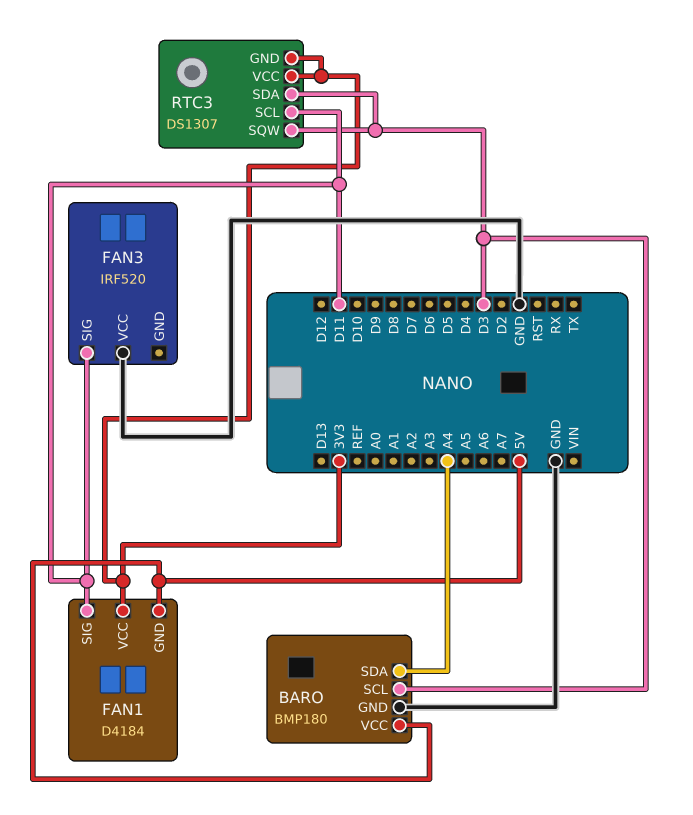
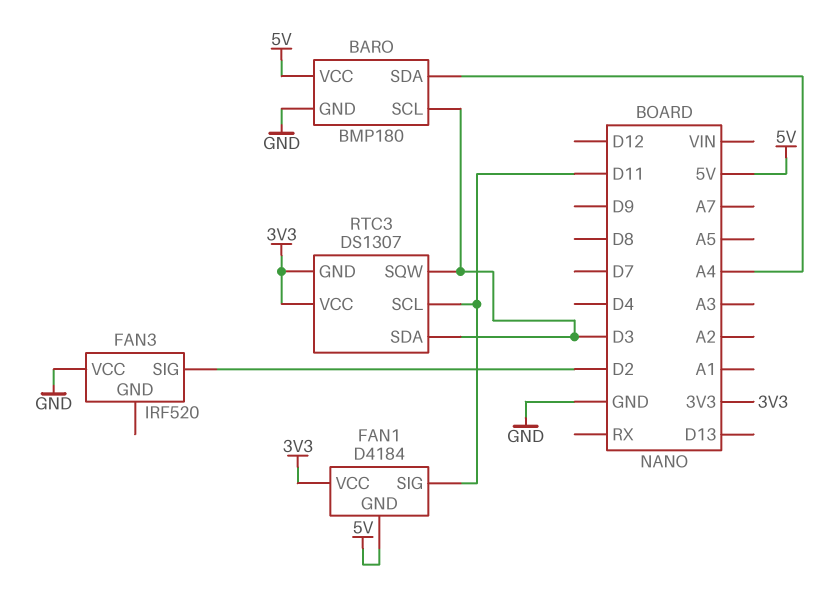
FAN3 pin SIG: D11 -> D2

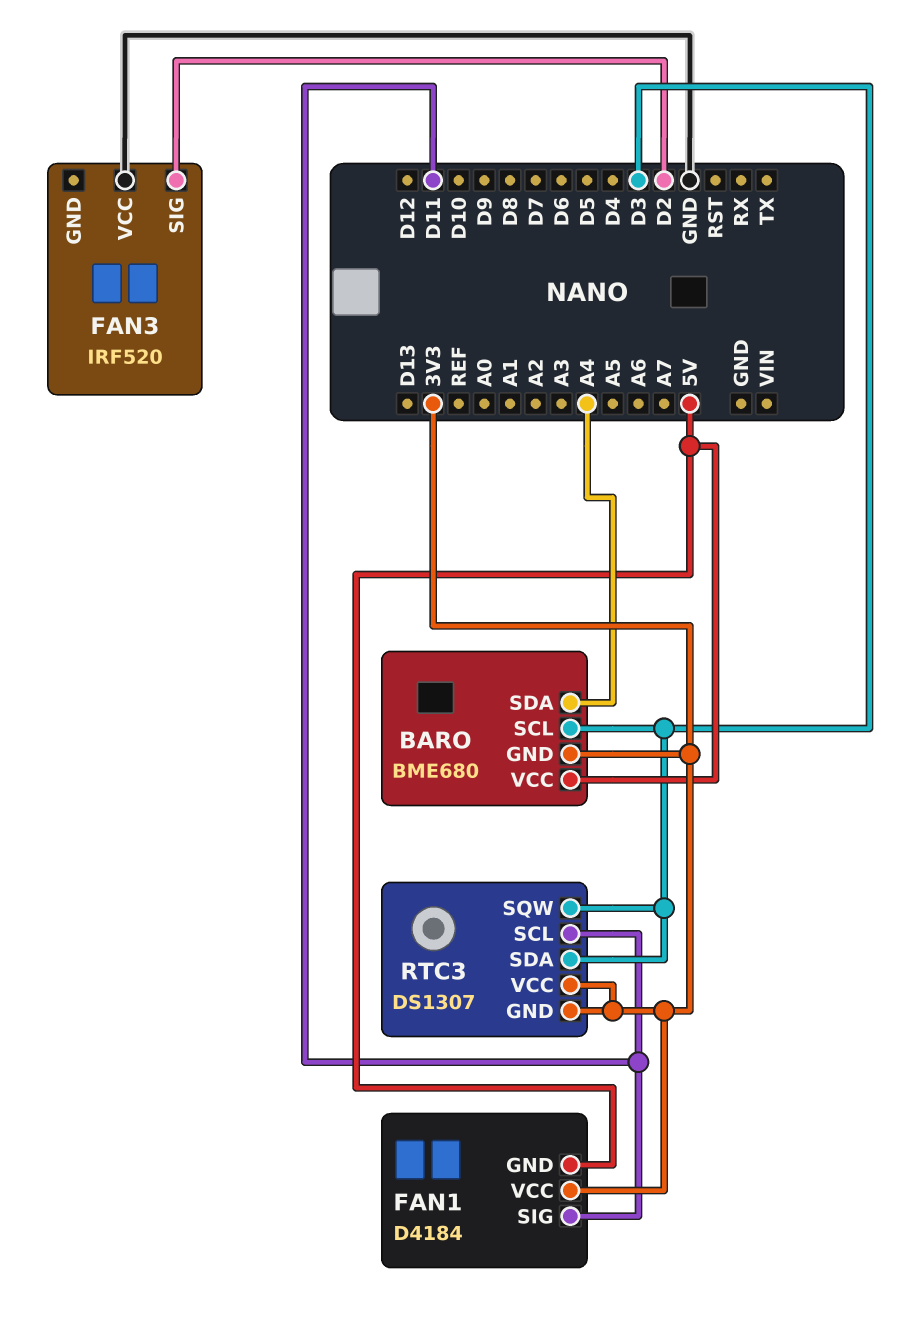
BARO: BMP180 -> BME680
BARO pin GND: GND -> 3V3

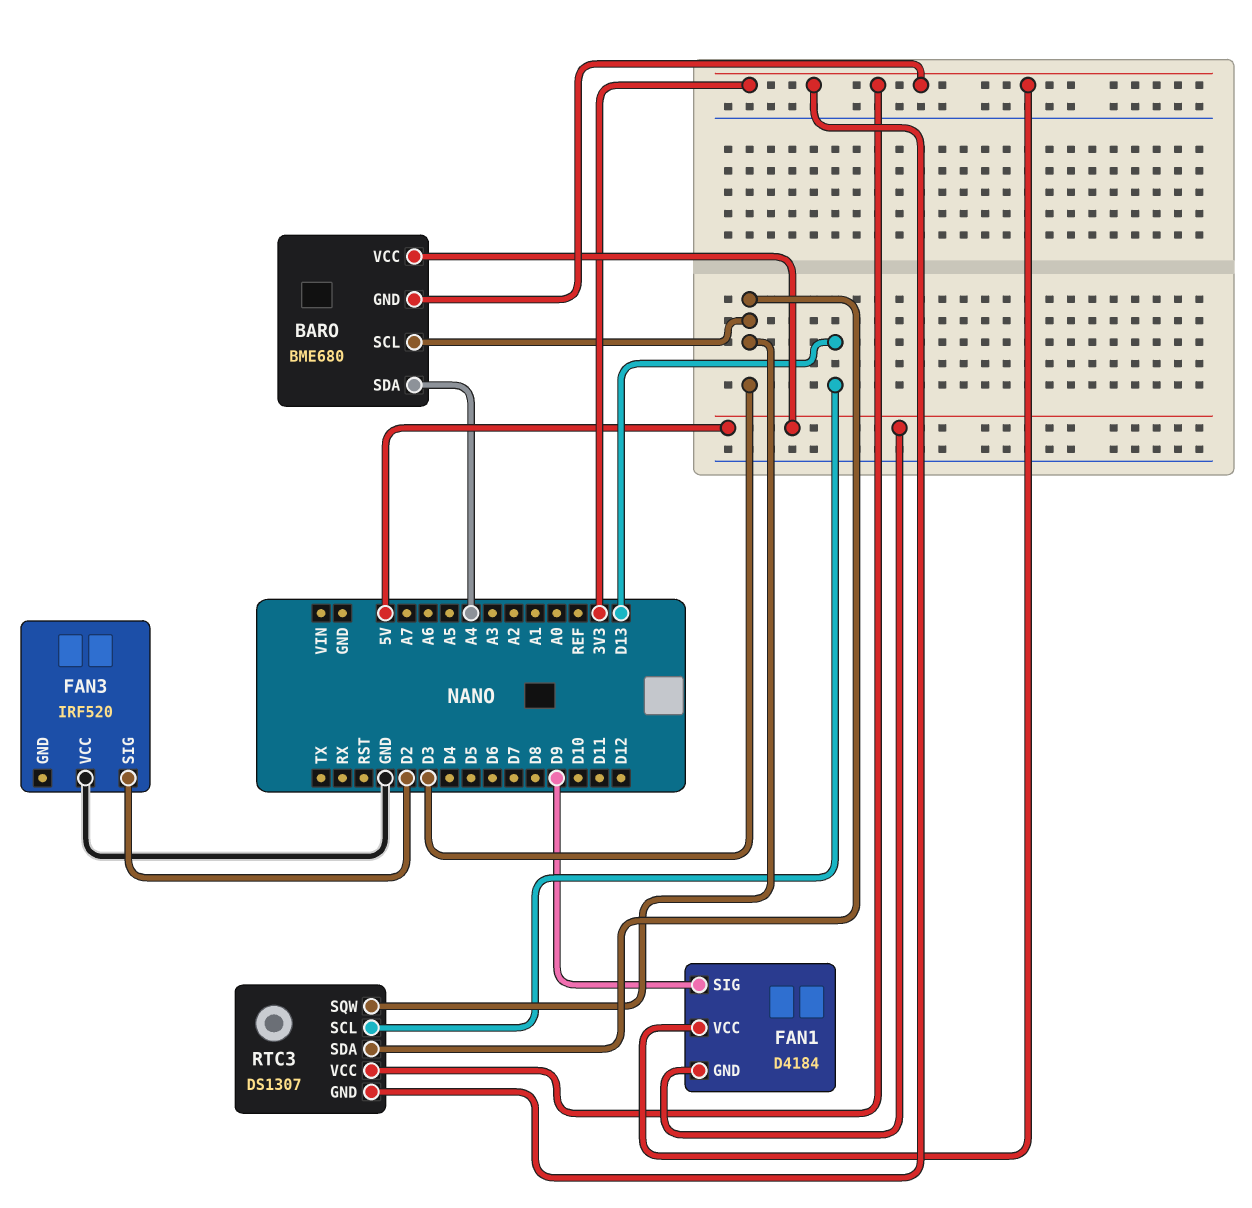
FAN1 pin SIG: D11 -> D9
RTC3 pin SCL: D11 -> D13

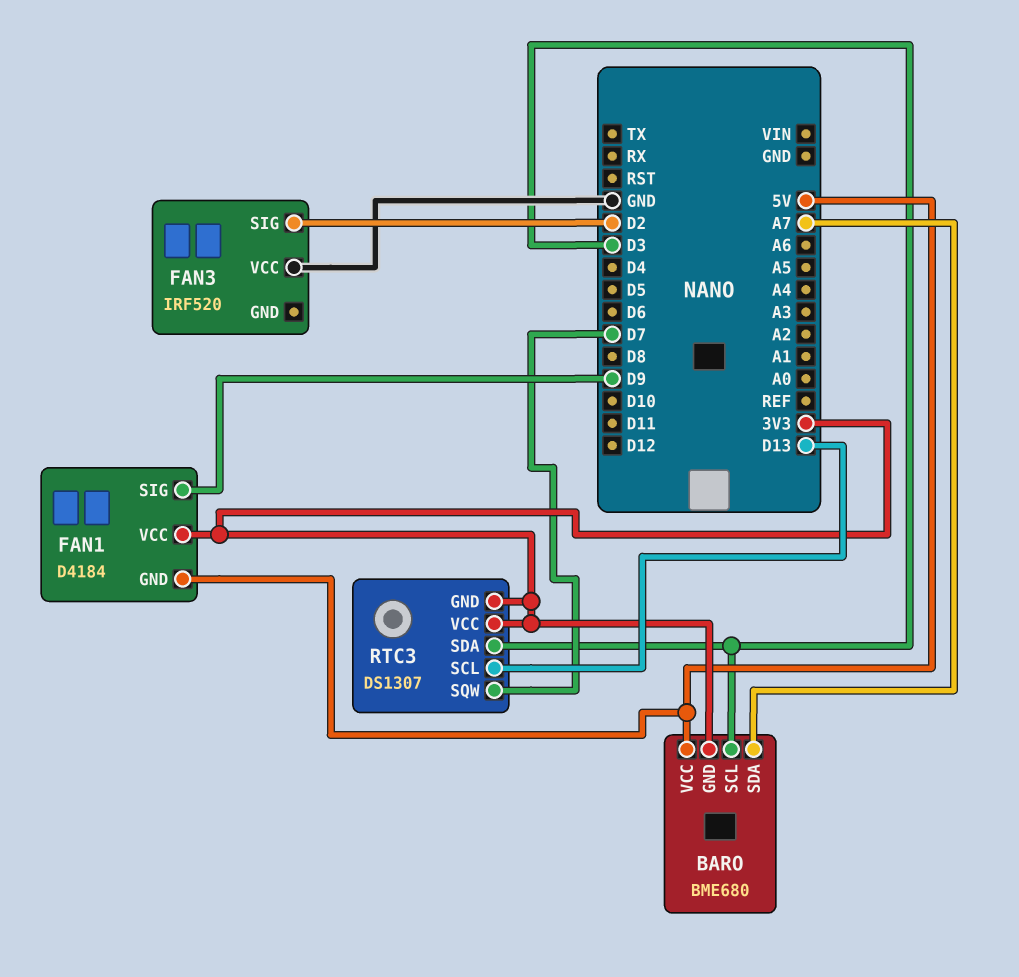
BARO pin SDA: A4 -> A7
RTC3 pin SQW: D3 -> D7

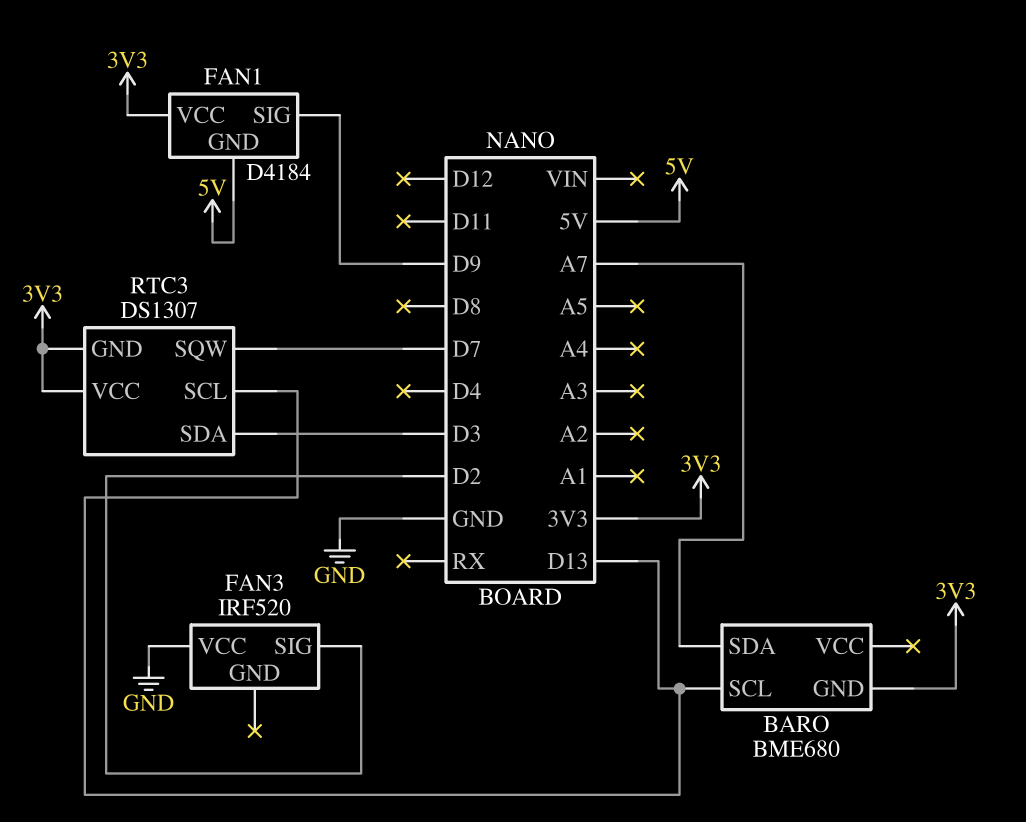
BARO pin SCL: D3 -> D13
BARO pin VCC: 5V -> none

